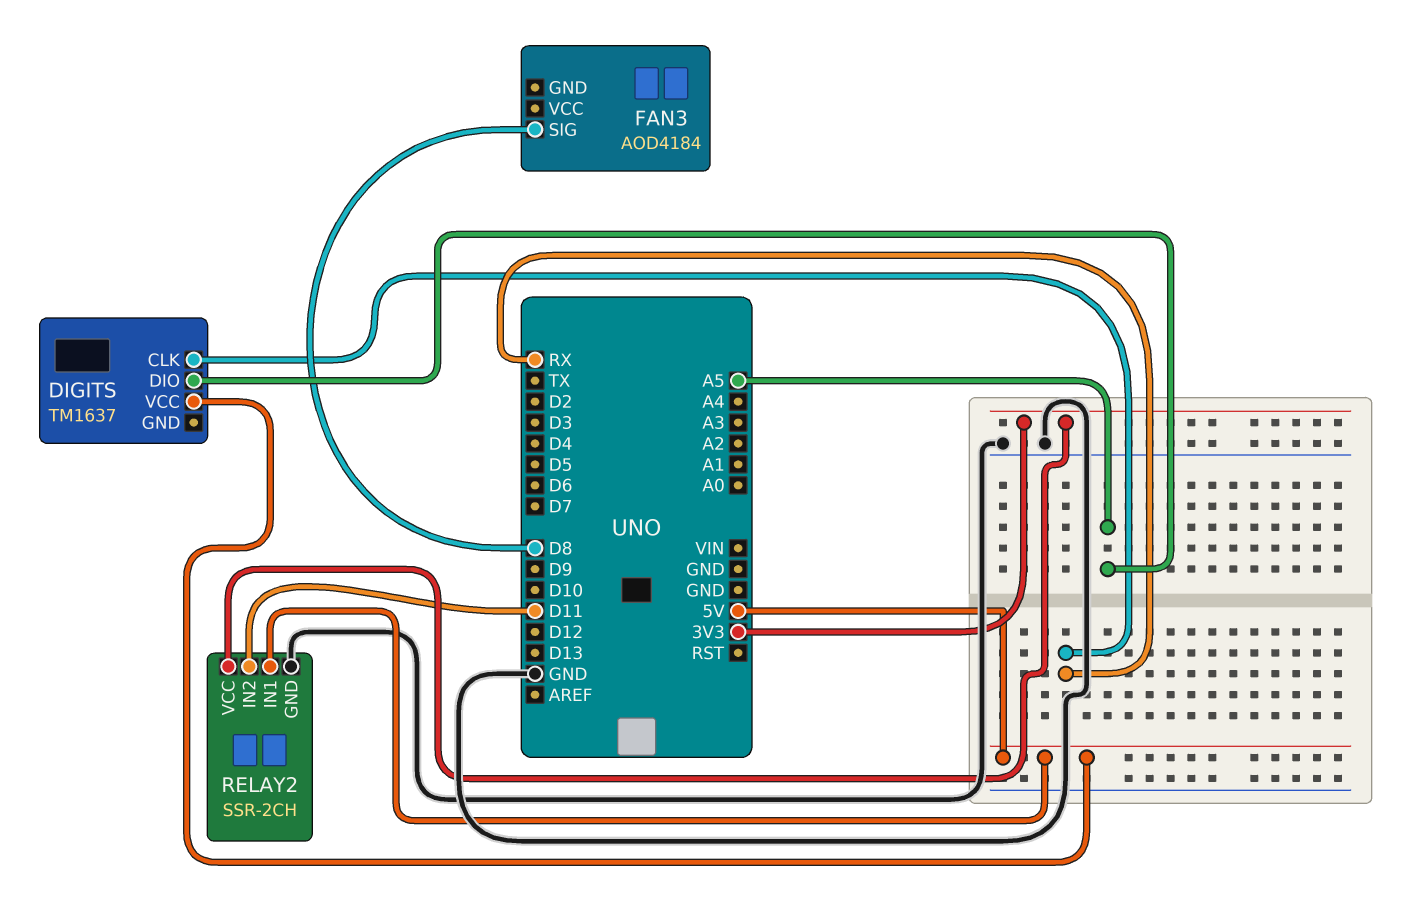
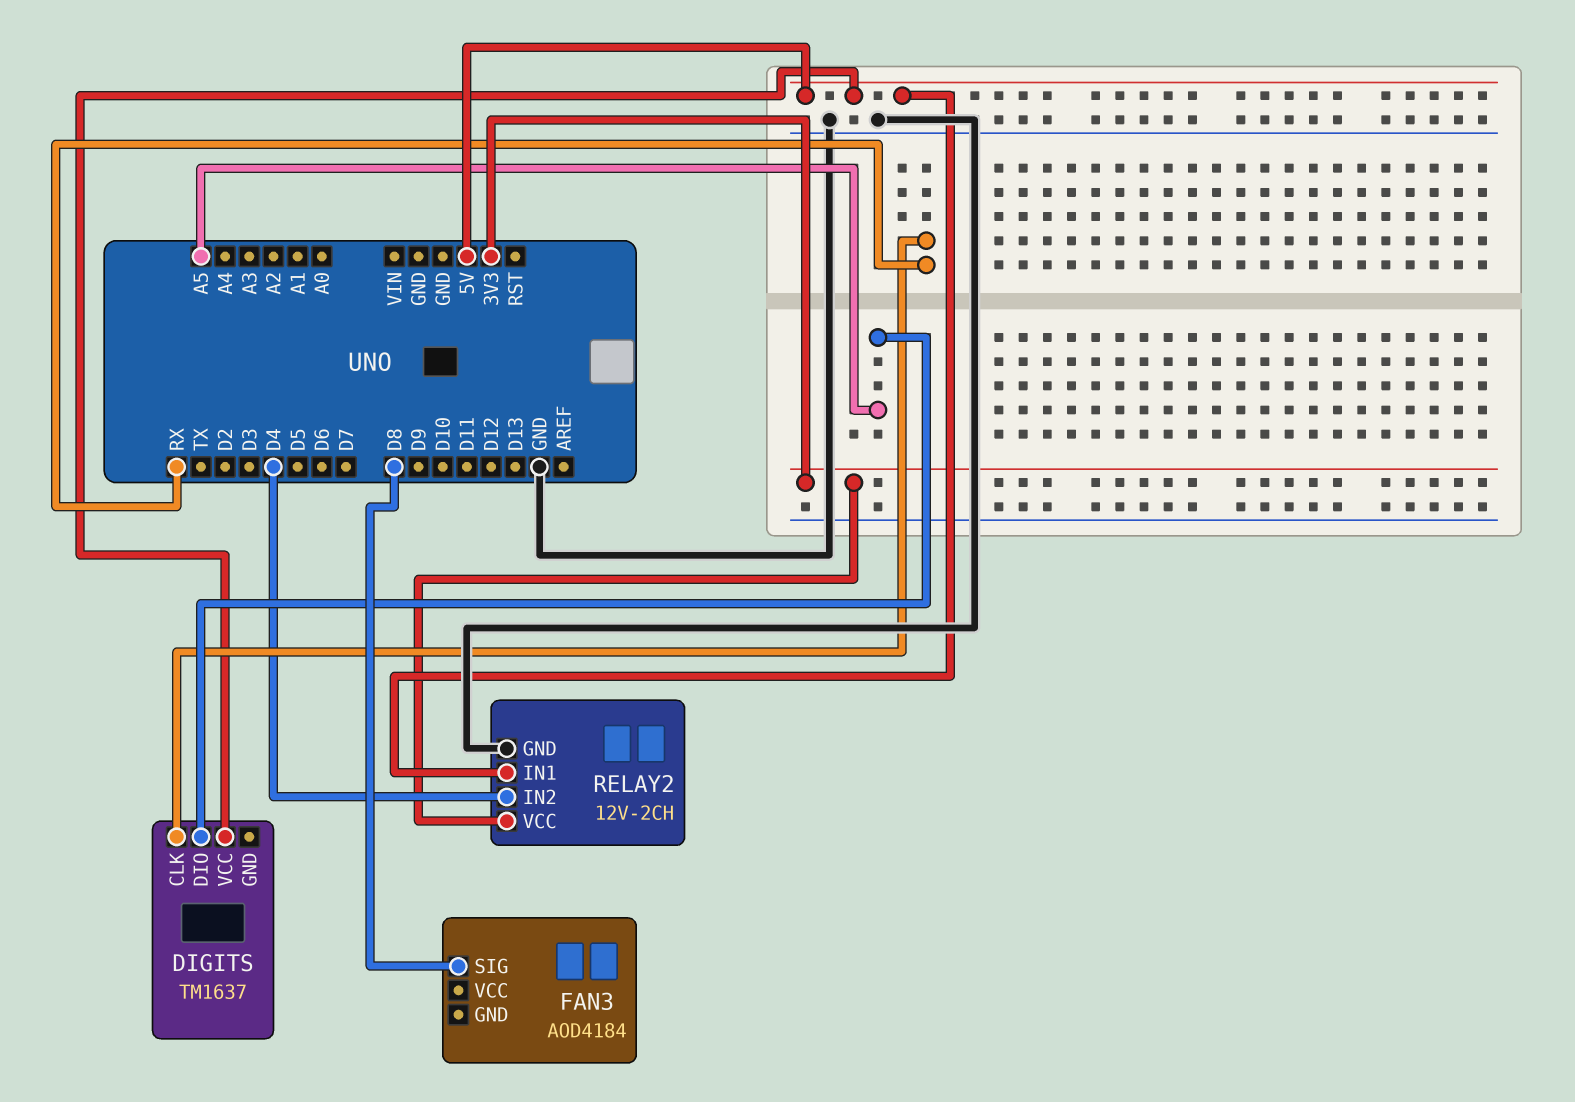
RELAY2: SSR-2CH -> 12V-2CH
RELAY2 pin IN2: D11 -> D4

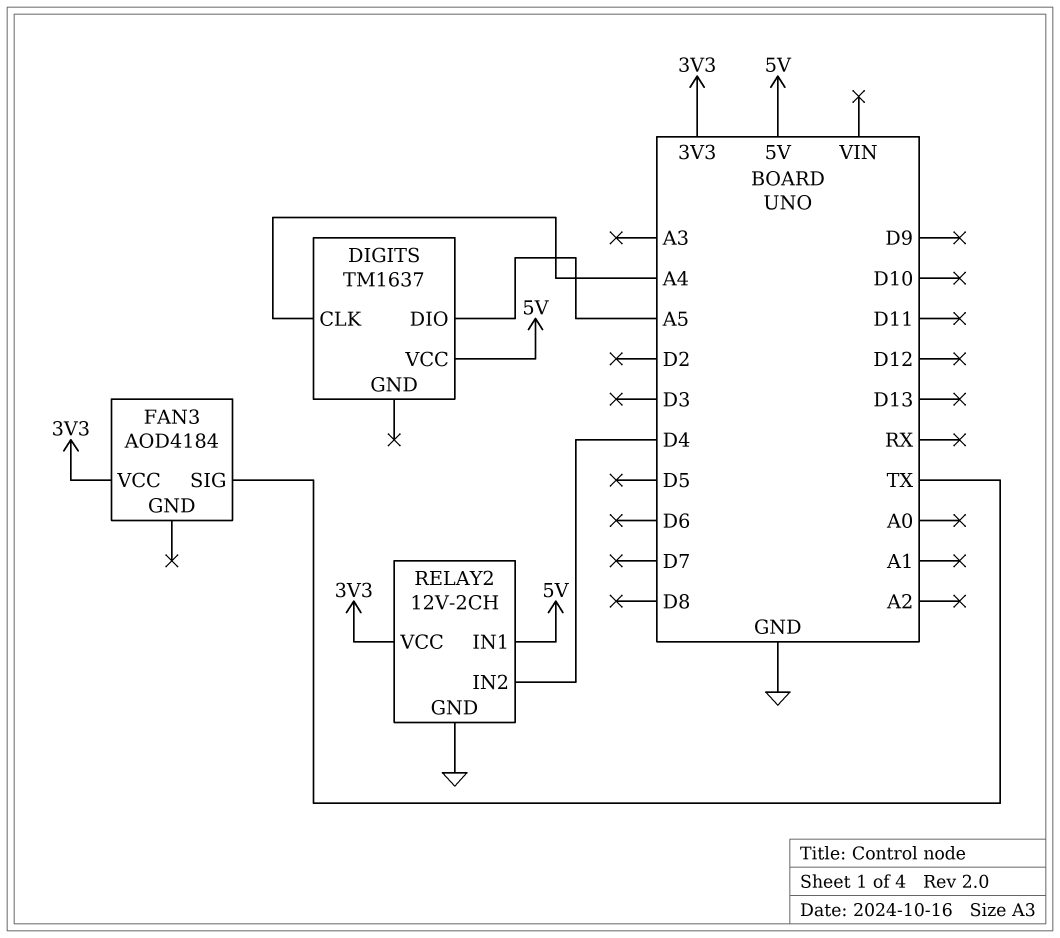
DIGITS pin CLK: RX -> A4
FAN3 pin SIG: D8 -> TX
FAN3 pin VCC: none -> 3V3

